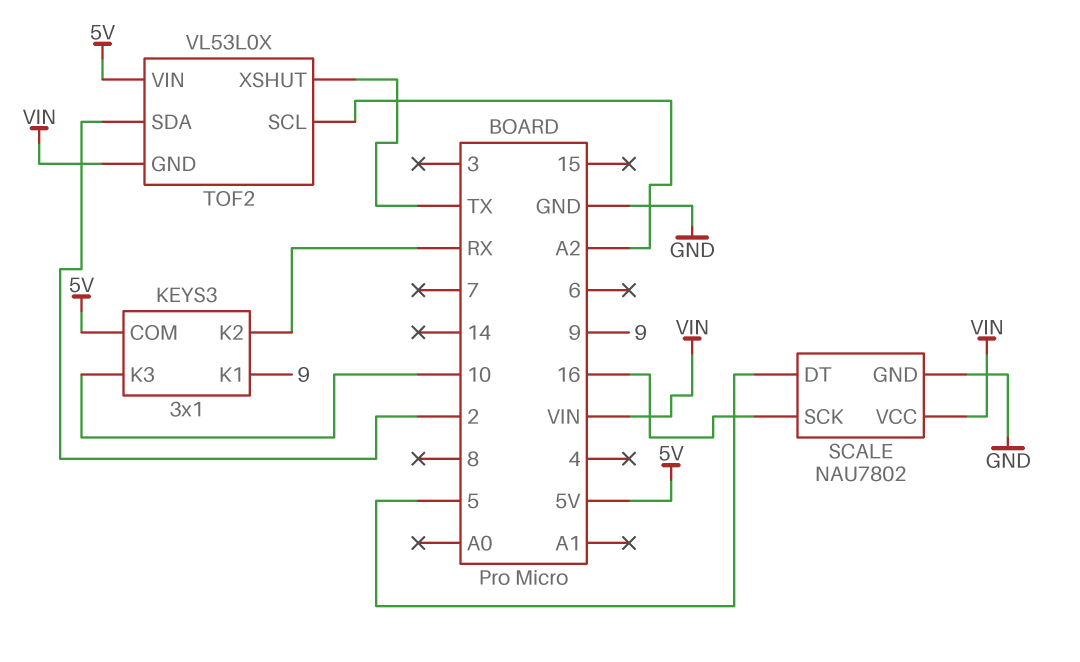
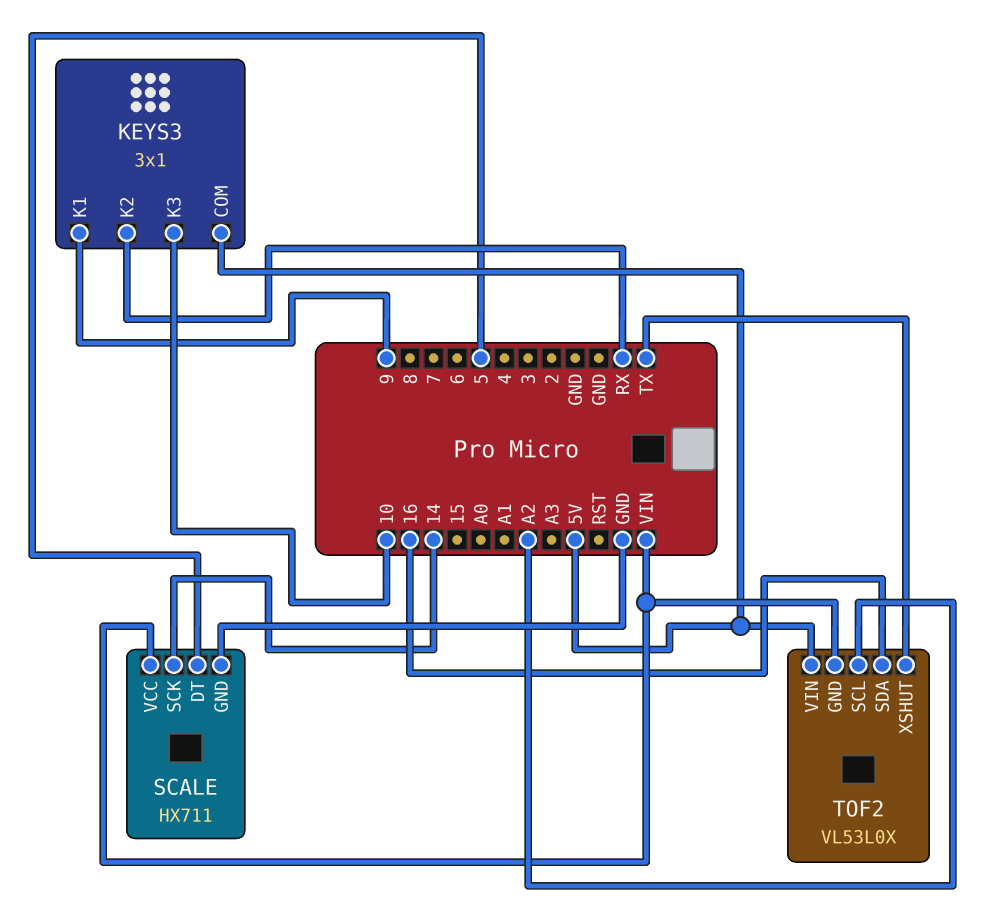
SCALE: NAU7802 -> HX711
SCALE pin SCK: 16 -> 14
TOF2 pin SDA: 2 -> 16

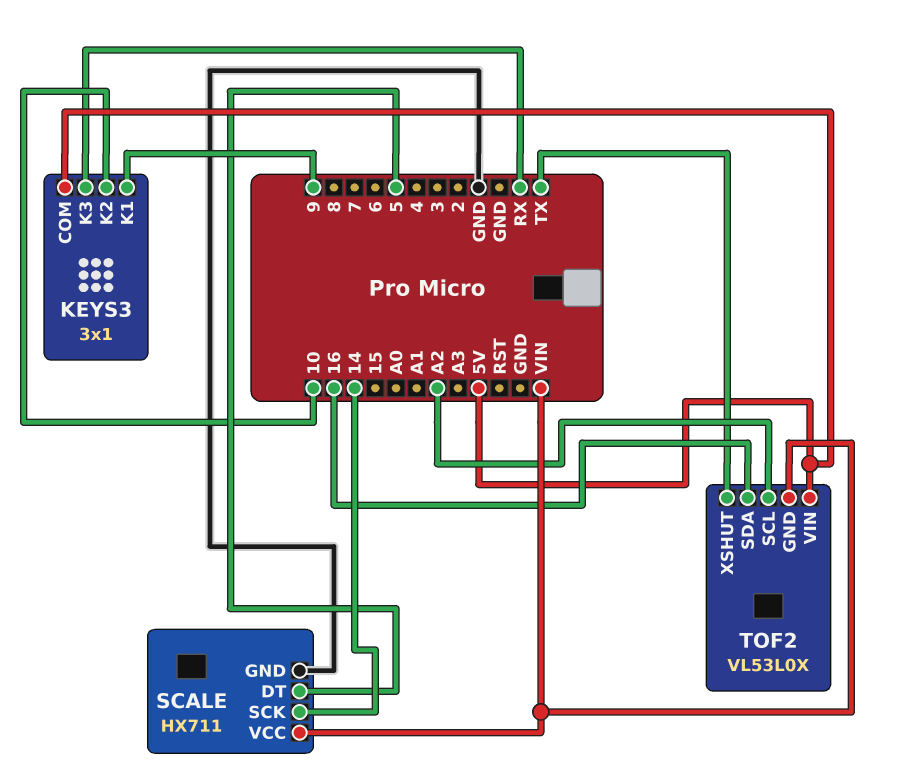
KEYS3 pin K2: RX -> 10
KEYS3 pin K3: 10 -> RX

